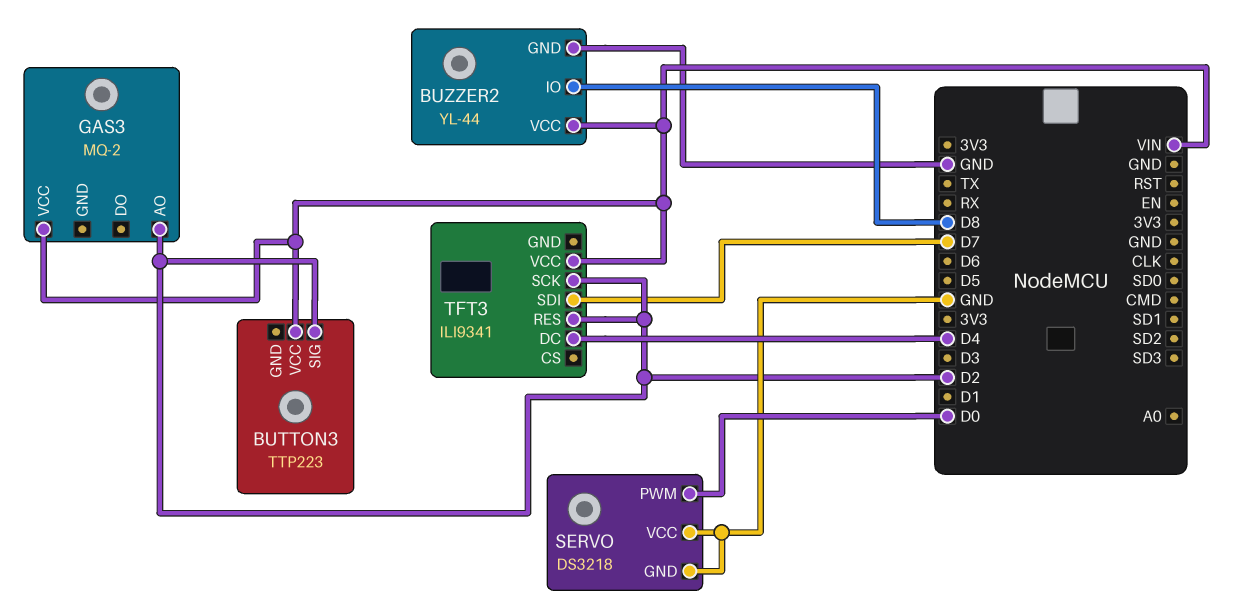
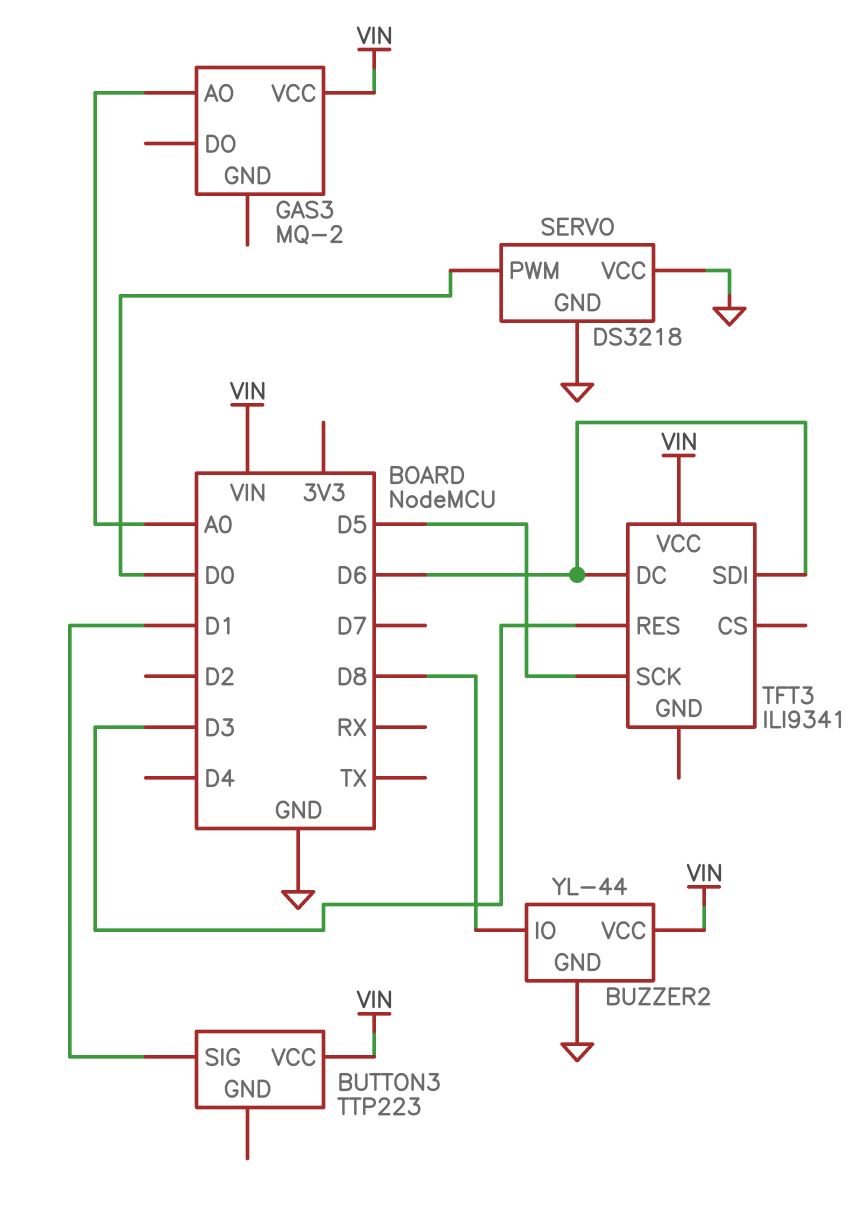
BUTTON3 pin SIG: D2 -> D1
GAS3 pin AO: D2 -> A0
TFT3 pin DC: D4 -> D6
TFT3 pin RES: D2 -> D3
TFT3 pin SCK: D2 -> D5
TFT3 pin SDI: D7 -> D6

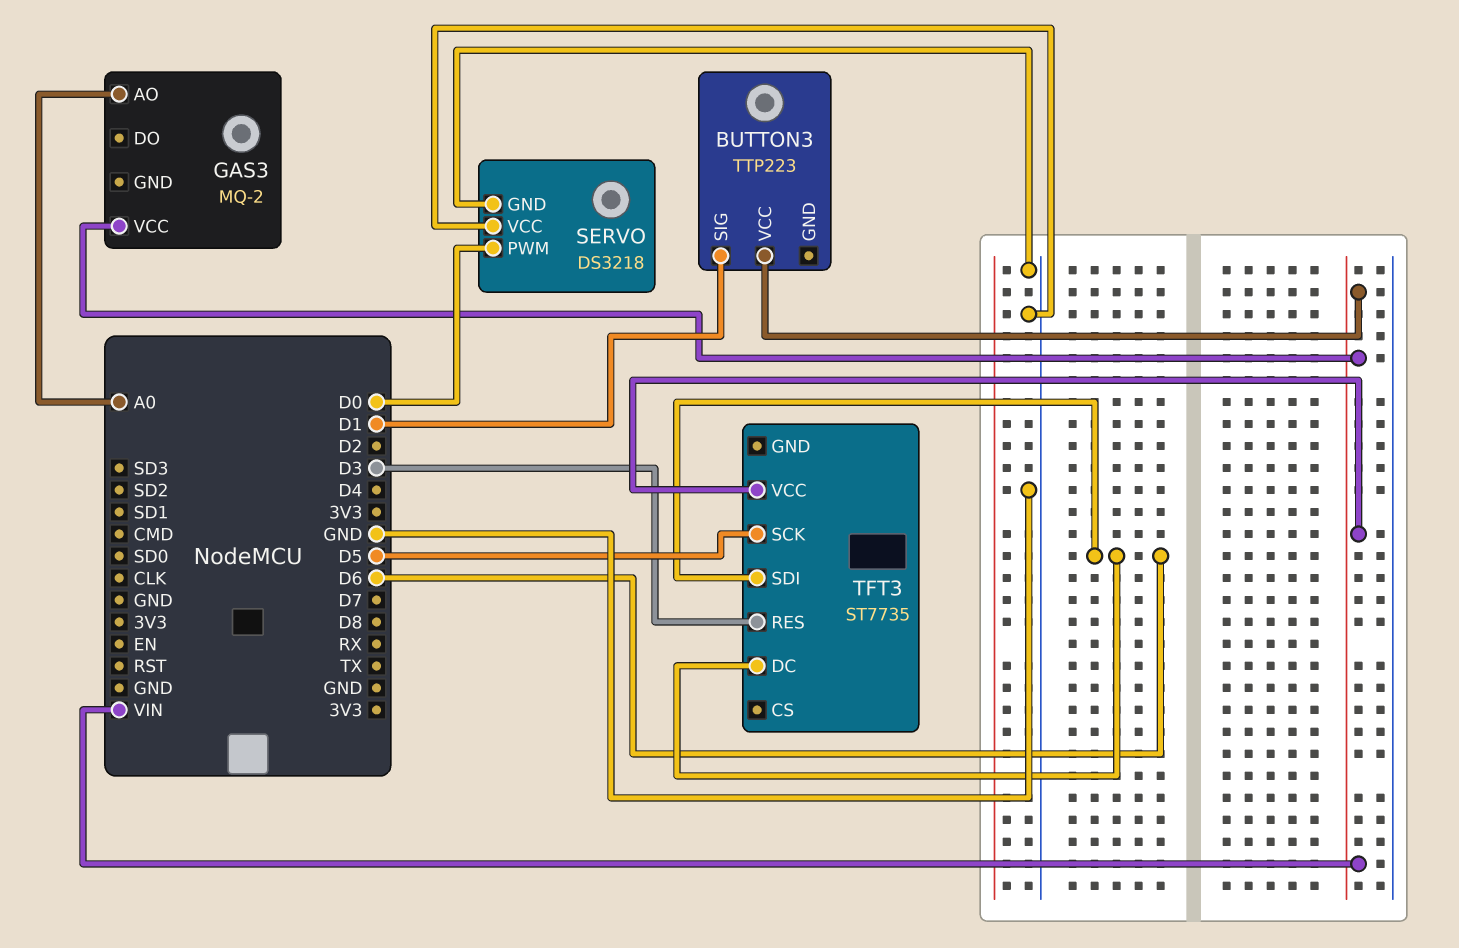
BUZZER2: YL-44 -> none
BUZZER2 pin GND: GND -> none
BUZZER2 pin IO: D8 -> none
BUZZER2 pin VCC: VIN -> none
TFT3: ILI9341 -> ST7735

